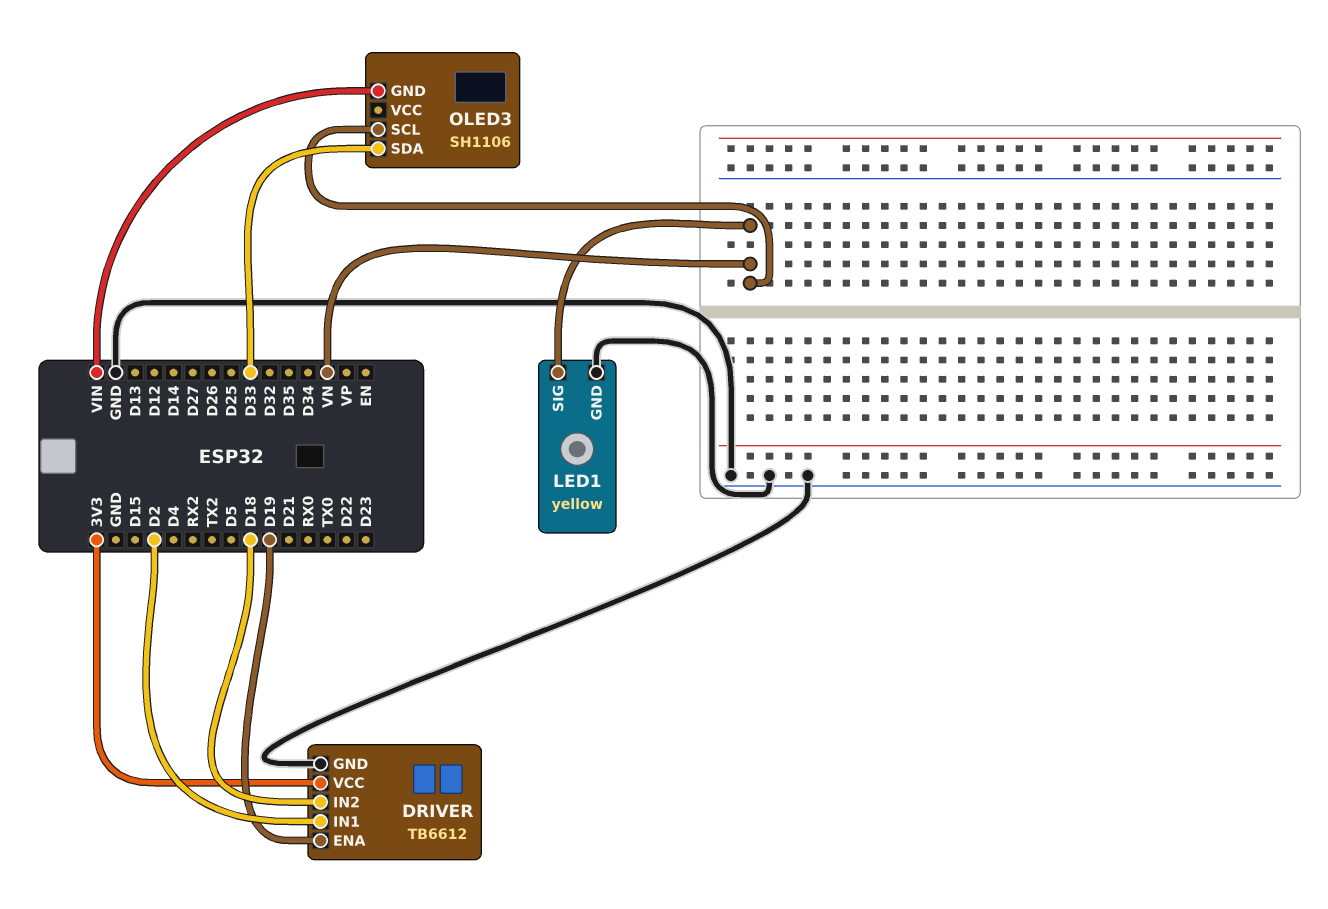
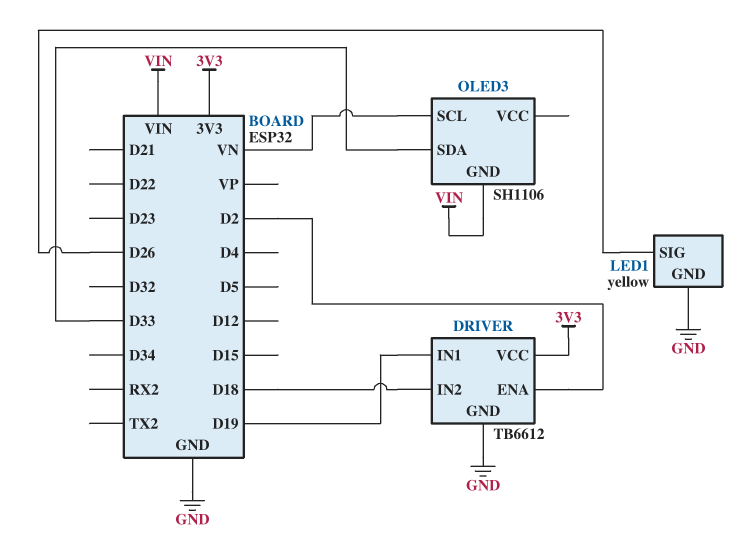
DRIVER pin ENA: D19 -> D2
DRIVER pin IN1: D2 -> D19
LED1 pin SIG: VN -> D26

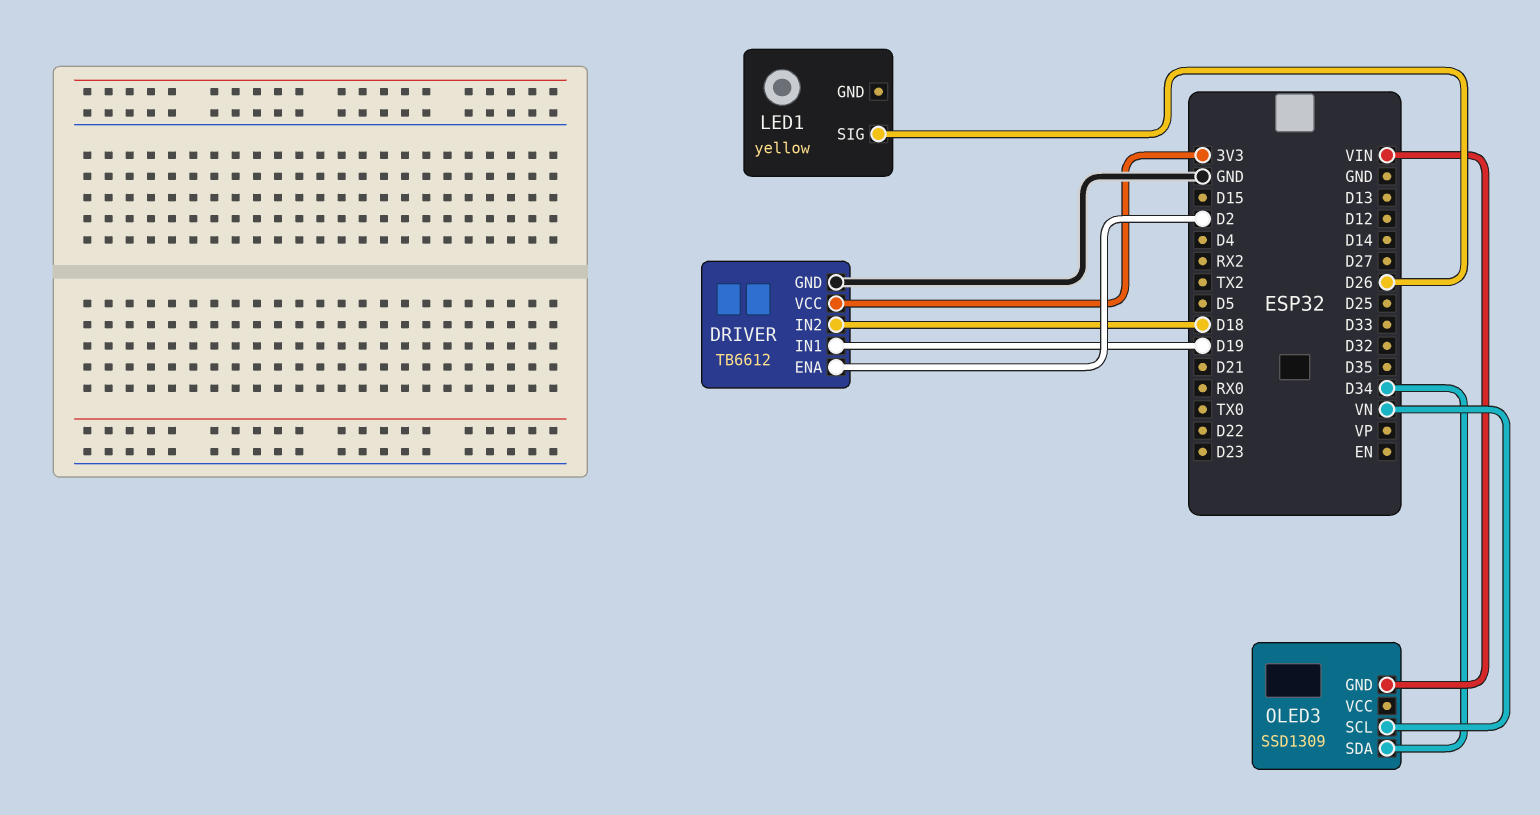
LED1 pin GND: GND -> none
OLED3: SH1106 -> SSD1309
OLED3 pin SDA: D33 -> D34

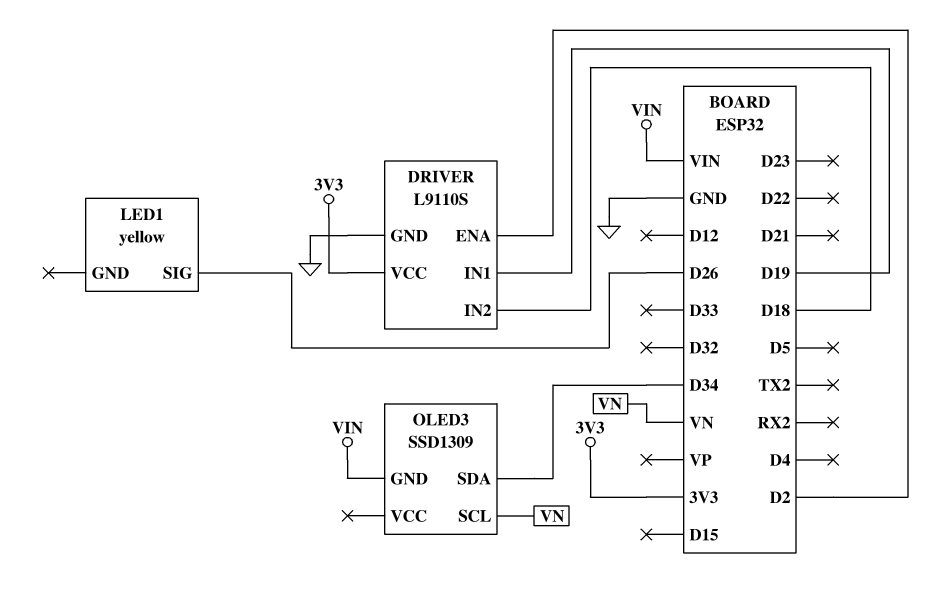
DRIVER: TB6612 -> L9110S

